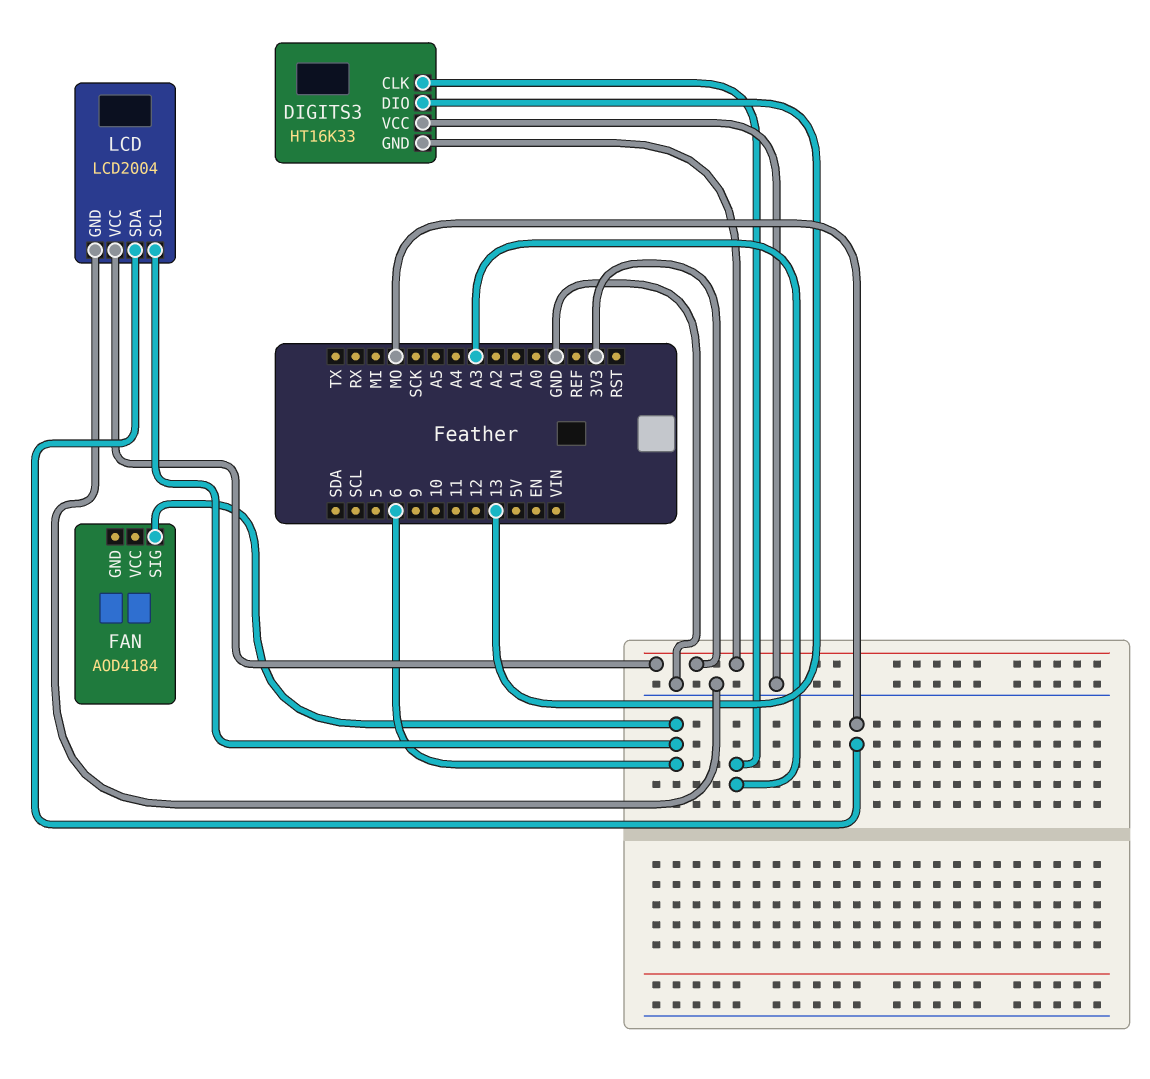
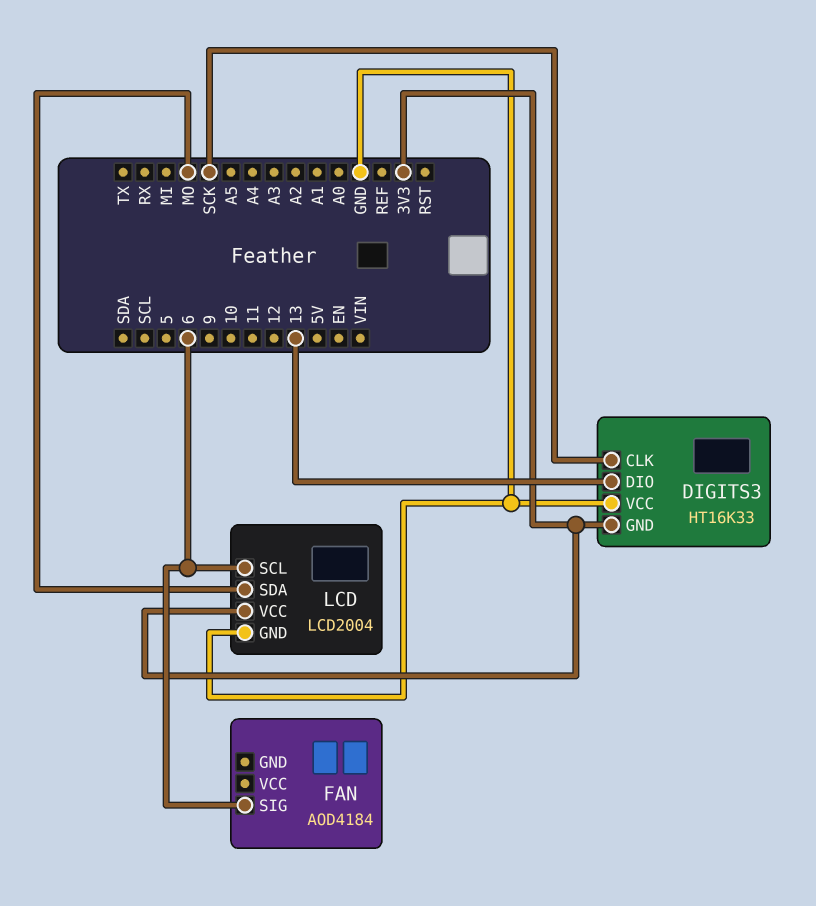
DIGITS3 pin CLK: A3 -> SCK

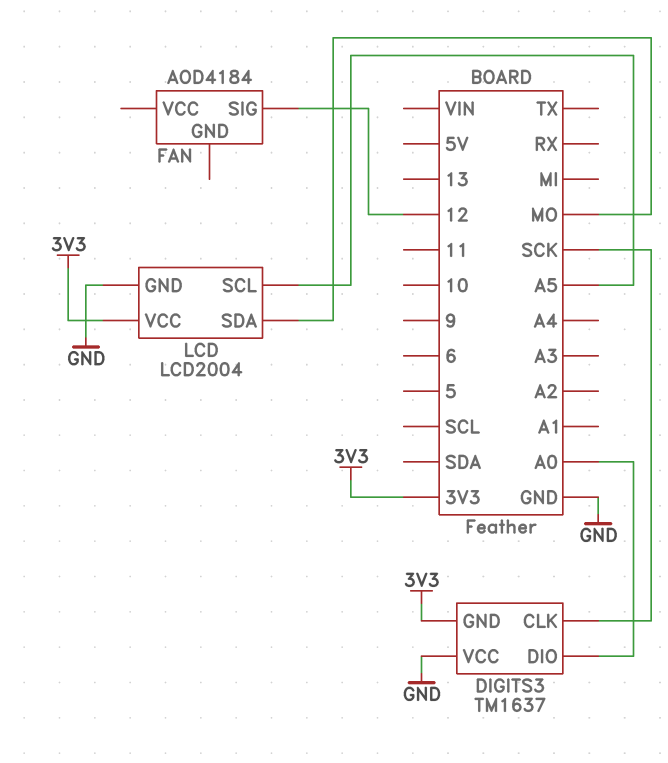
DIGITS3: HT16K33 -> TM1637
DIGITS3 pin DIO: 13 -> A0
FAN pin SIG: 6 -> 12
LCD pin SCL: 6 -> A5

